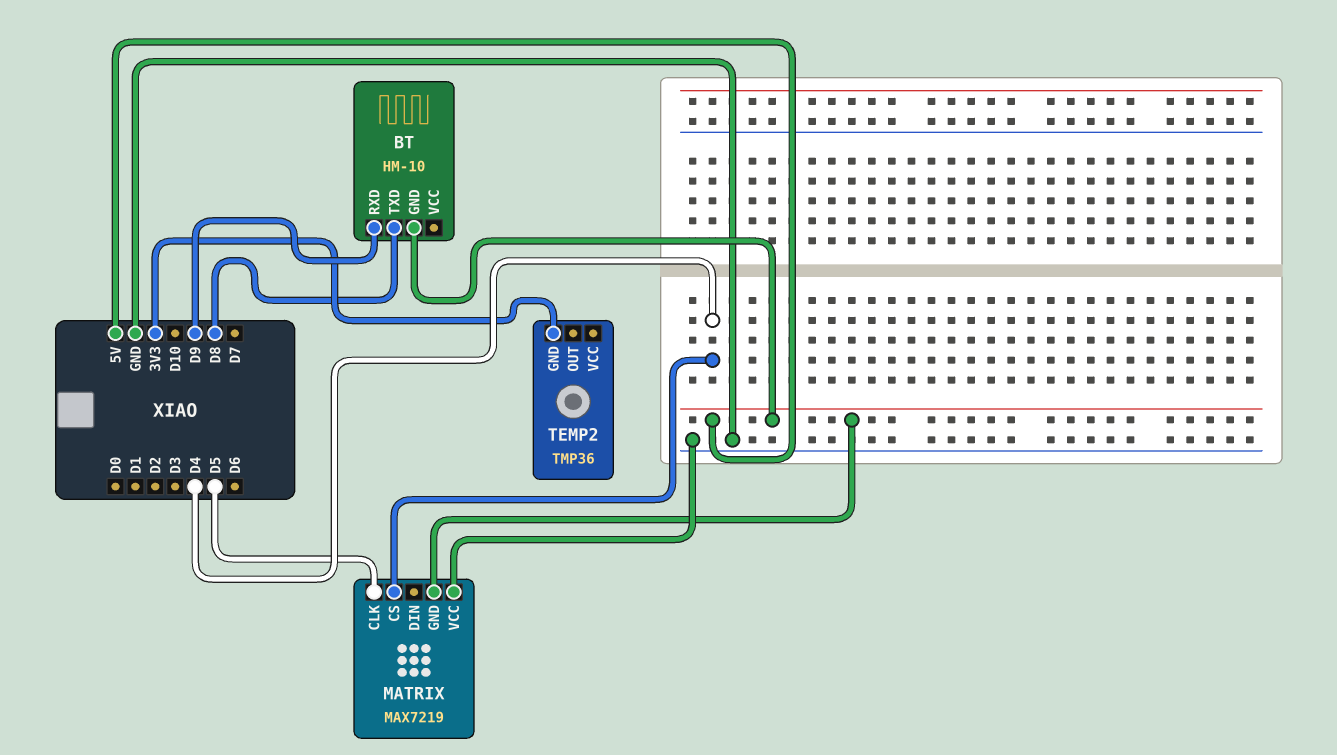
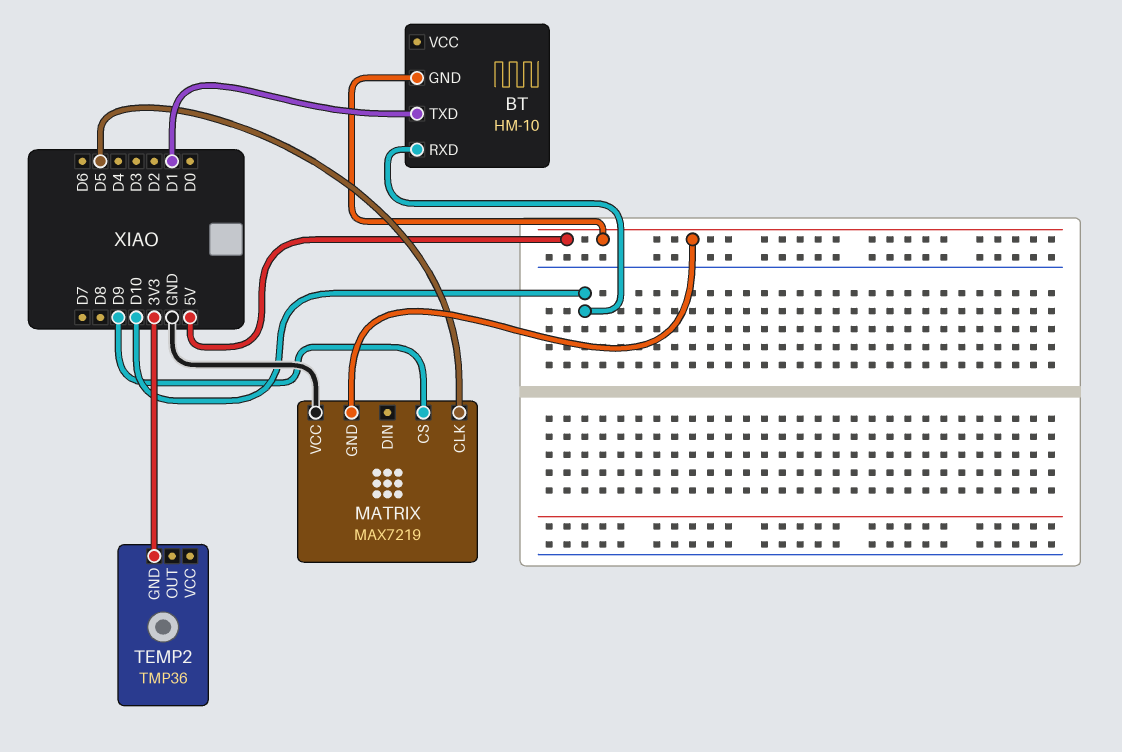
BT pin RXD: D9 -> D10
BT pin TXD: D8 -> D1
MATRIX pin CS: D4 -> D9

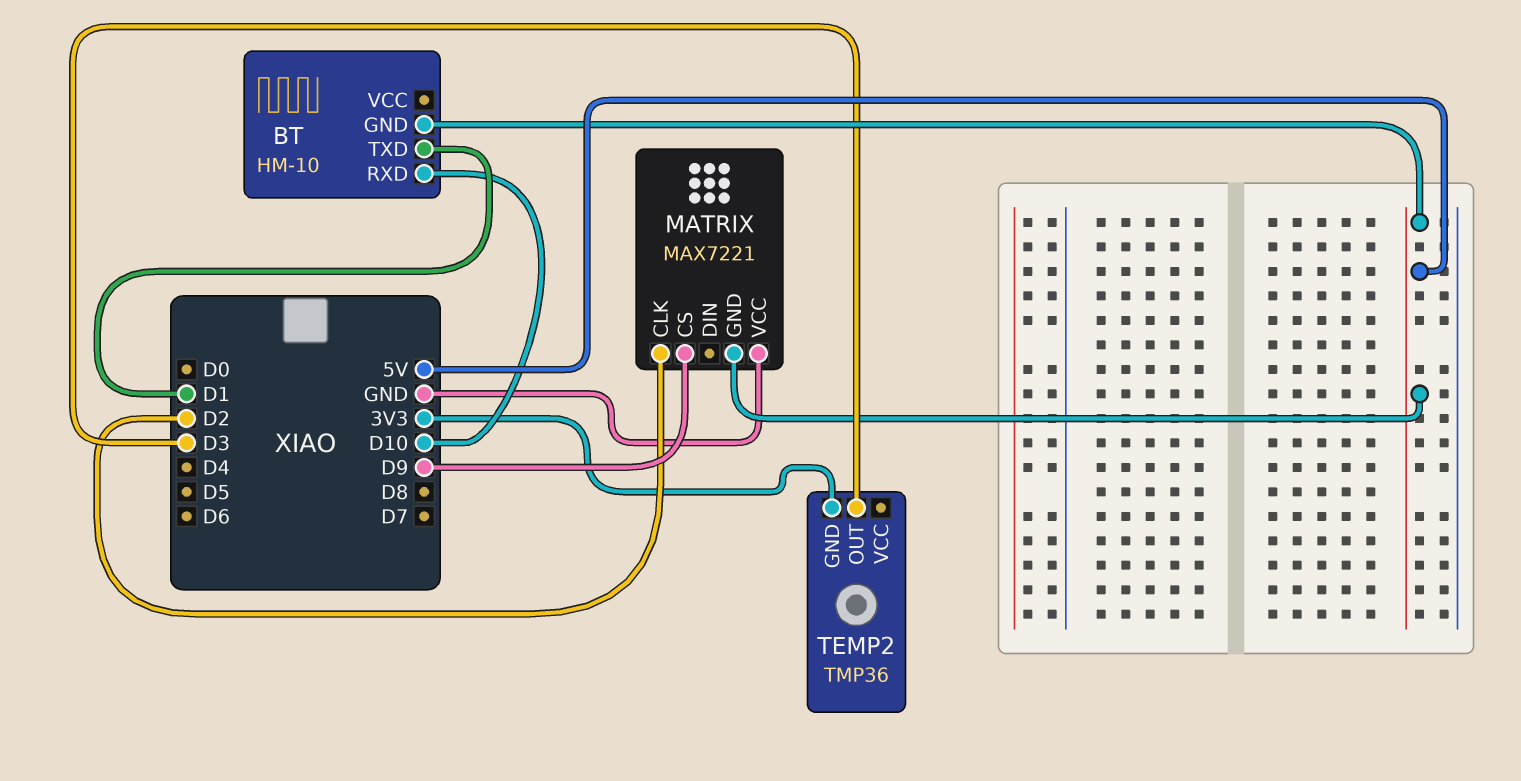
MATRIX: MAX7219 -> MAX7221
MATRIX pin CLK: D5 -> D2
TEMP2 pin OUT: none -> D3

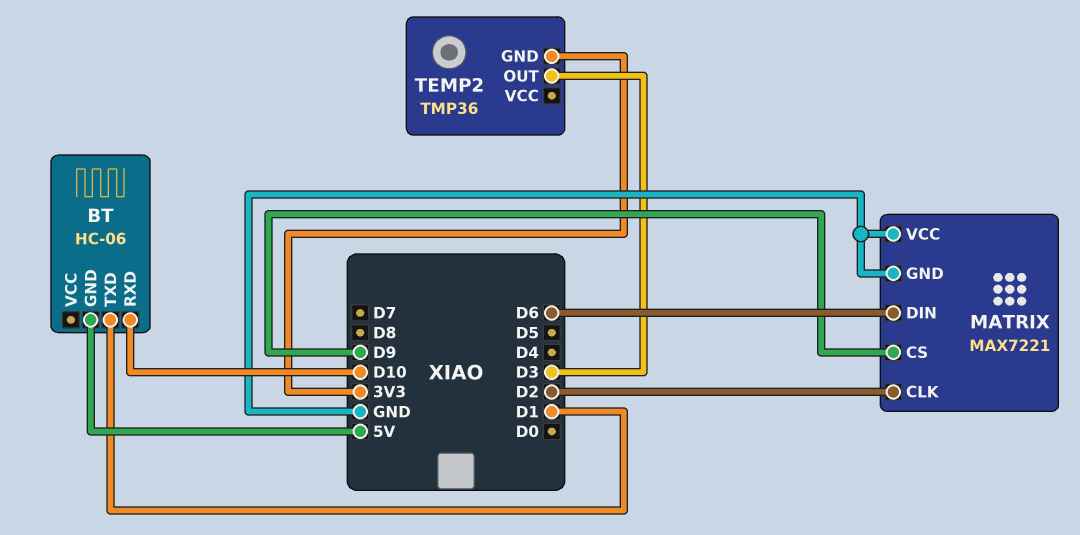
BT: HM-10 -> HC-06
MATRIX pin DIN: none -> D6
MATRIX pin GND: 5V -> GND

